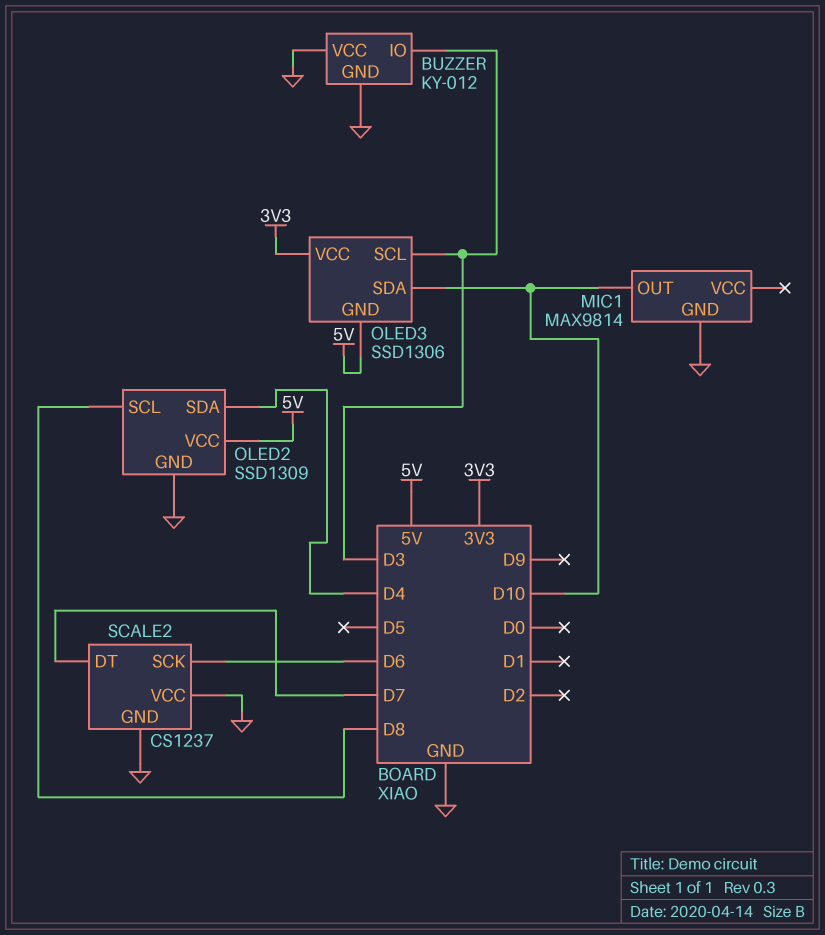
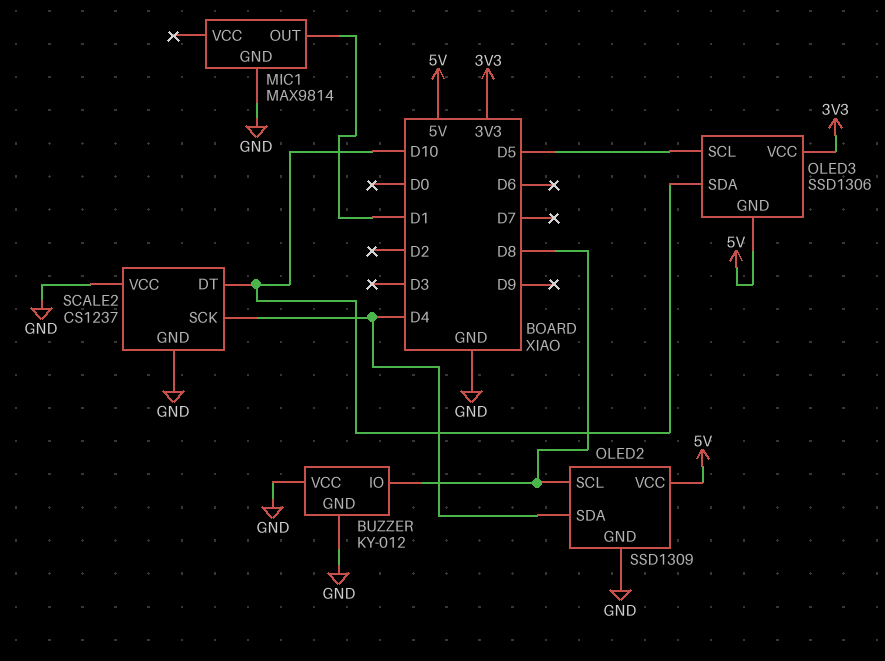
BUZZER pin IO: D3 -> D8
MIC1 pin OUT: D10 -> D1
OLED3 pin SCL: D3 -> D5
SCALE2 pin DT: D7 -> D10
SCALE2 pin SCK: D6 -> D4

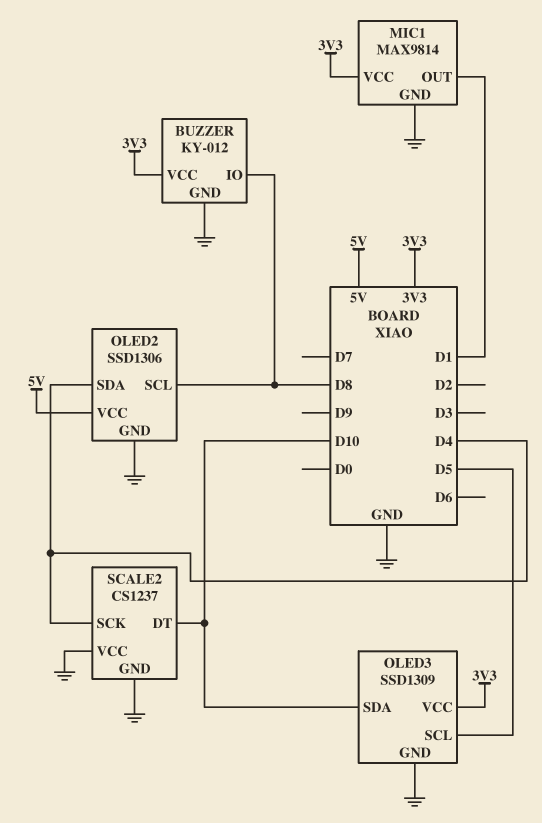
BUZZER pin VCC: GND -> 3V3
MIC1 pin VCC: none -> 3V3
OLED2: SSD1309 -> SSD1306
OLED3: SSD1306 -> SSD1309
OLED3 pin GND: 5V -> GND

